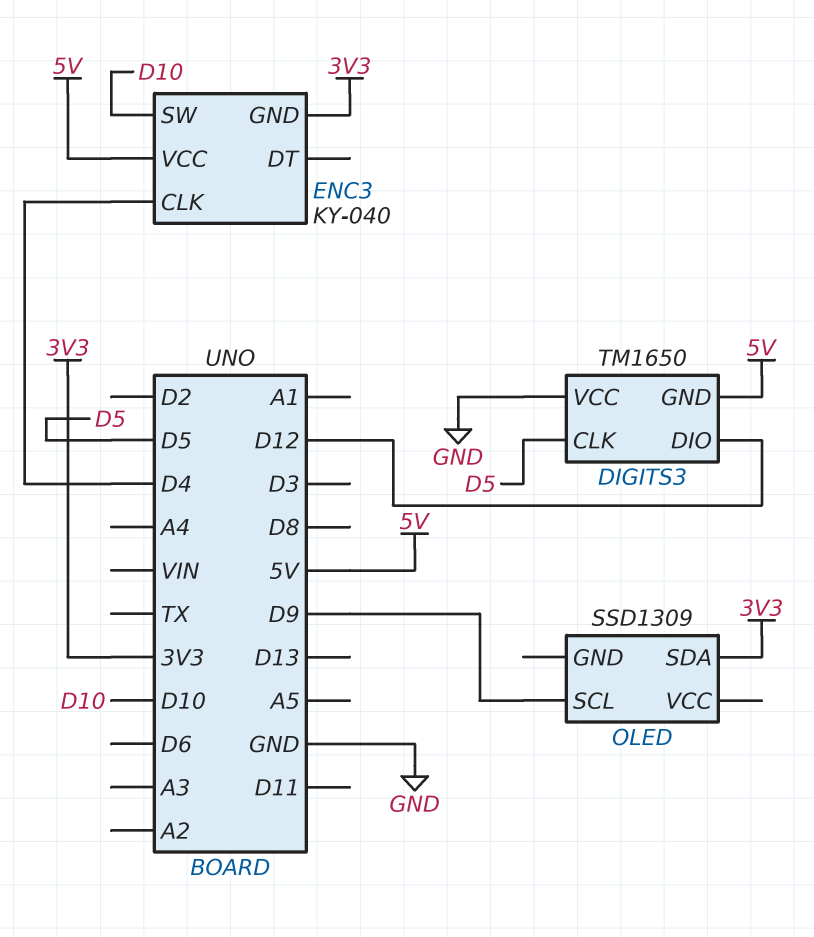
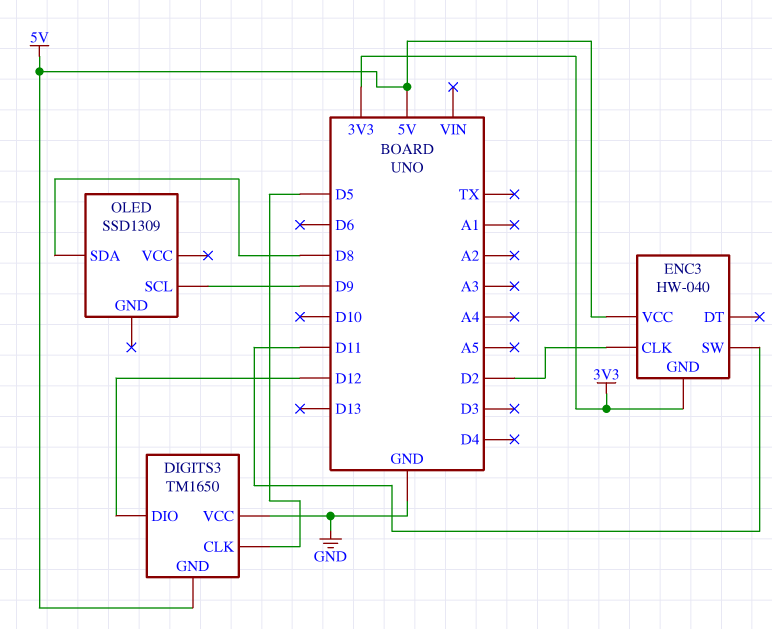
ENC3: KY-040 -> HW-040
ENC3 pin CLK: D4 -> D2
ENC3 pin SW: D10 -> D11
OLED pin SDA: 3V3 -> D8

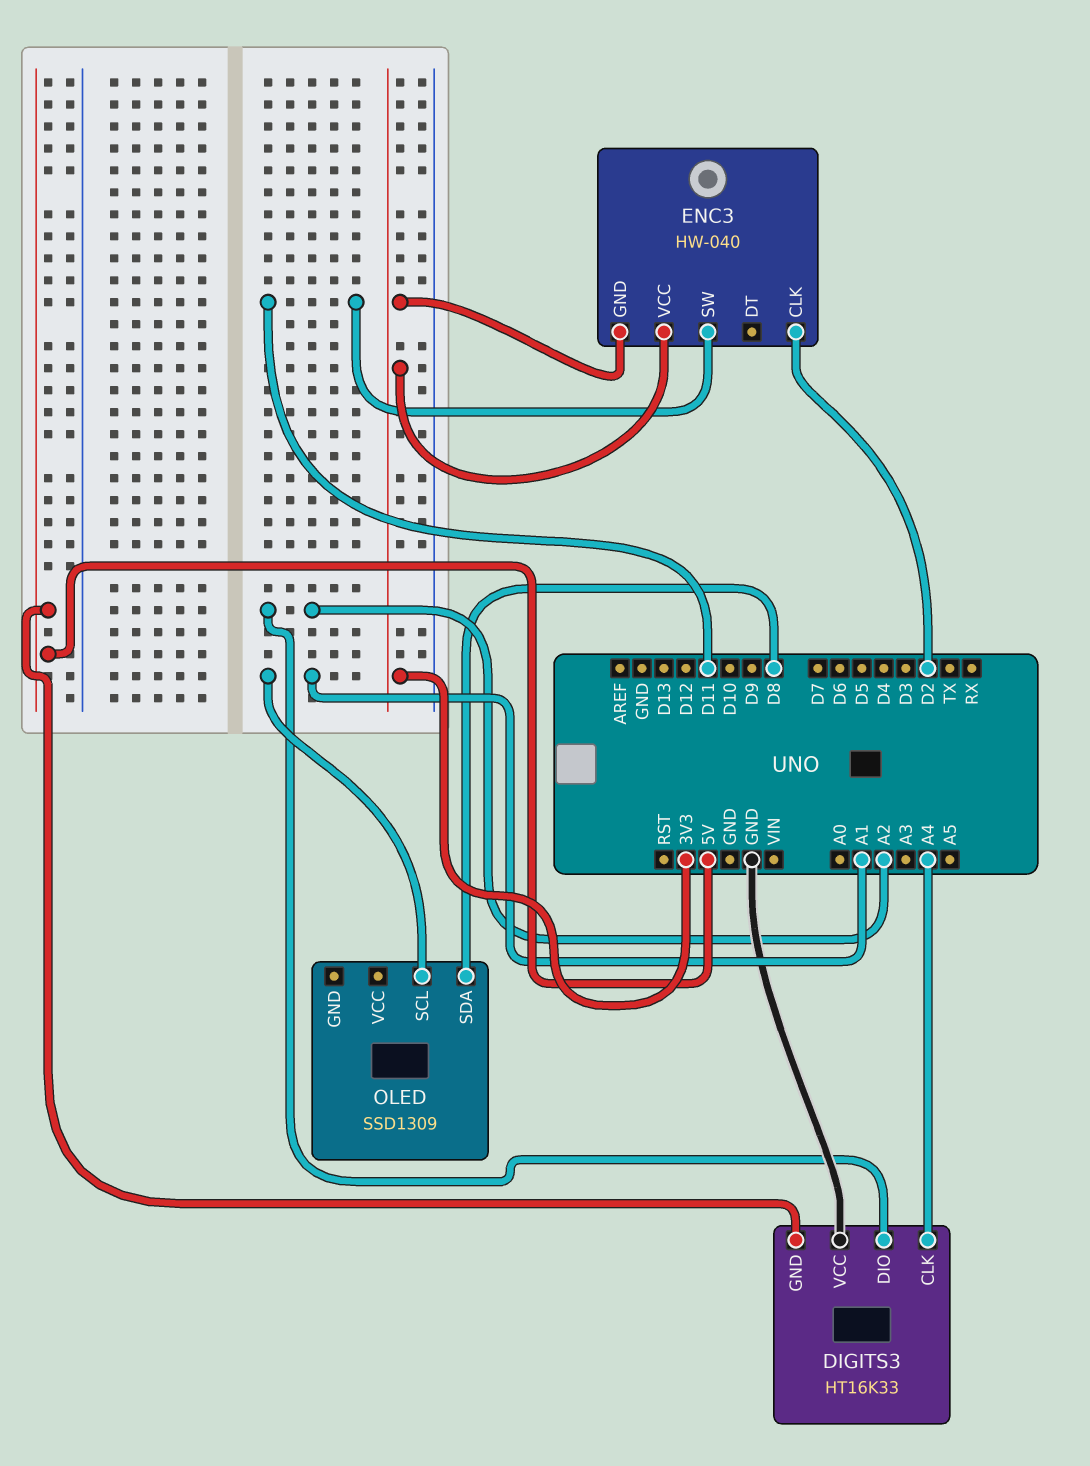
DIGITS3: TM1650 -> HT16K33
DIGITS3 pin CLK: D5 -> A4
DIGITS3 pin DIO: D12 -> A2
ENC3 pin VCC: 5V -> 3V3
OLED pin SCL: D9 -> A1

